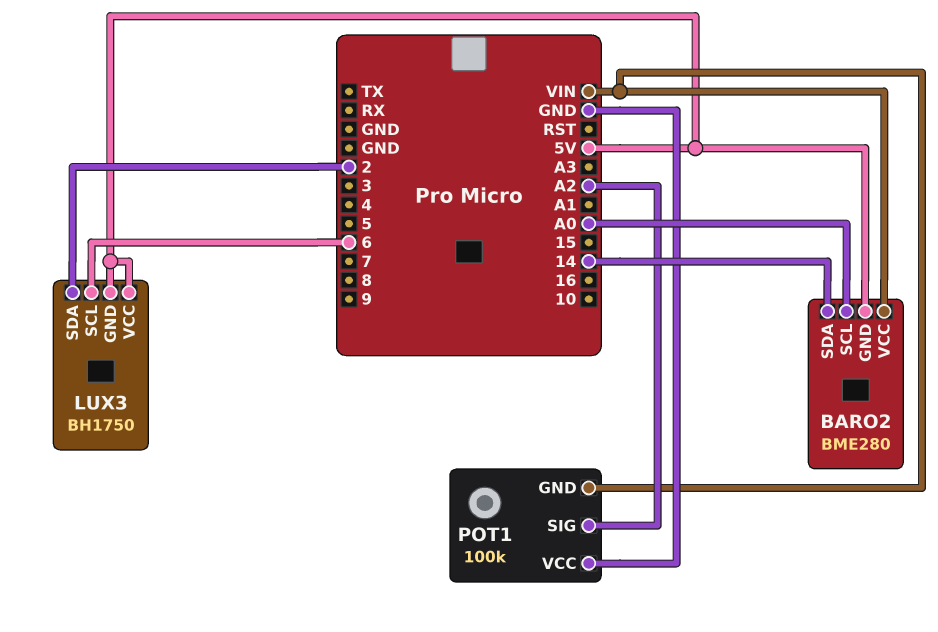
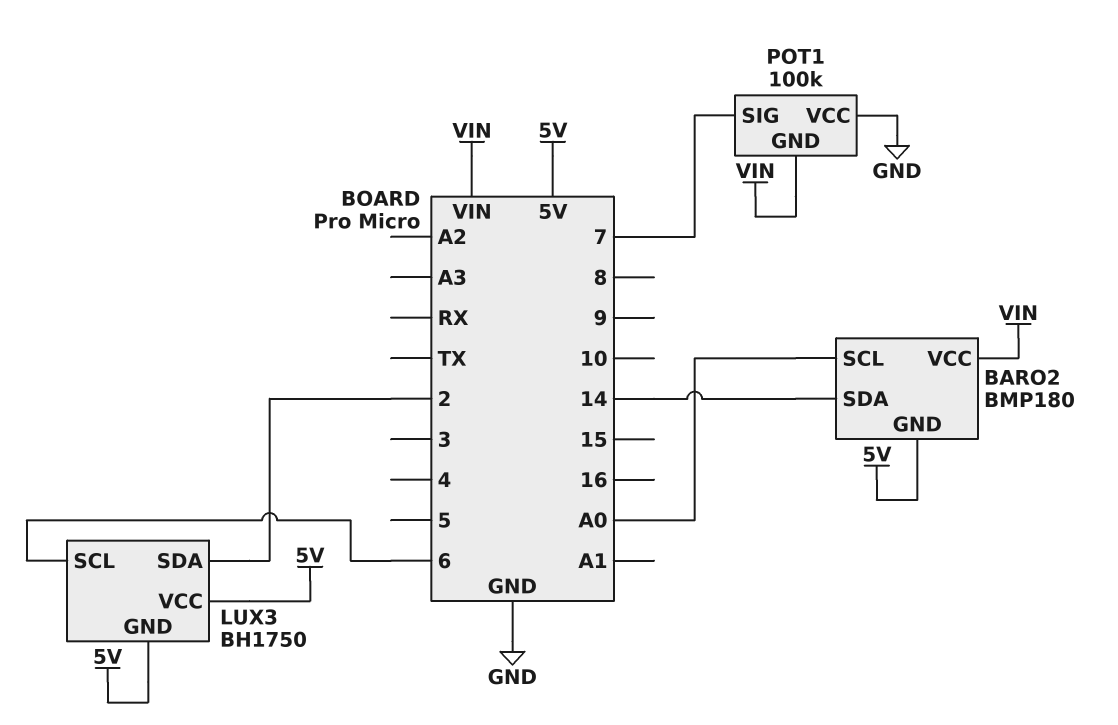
BARO2: BME280 -> BMP180
POT1 pin SIG: A2 -> 7

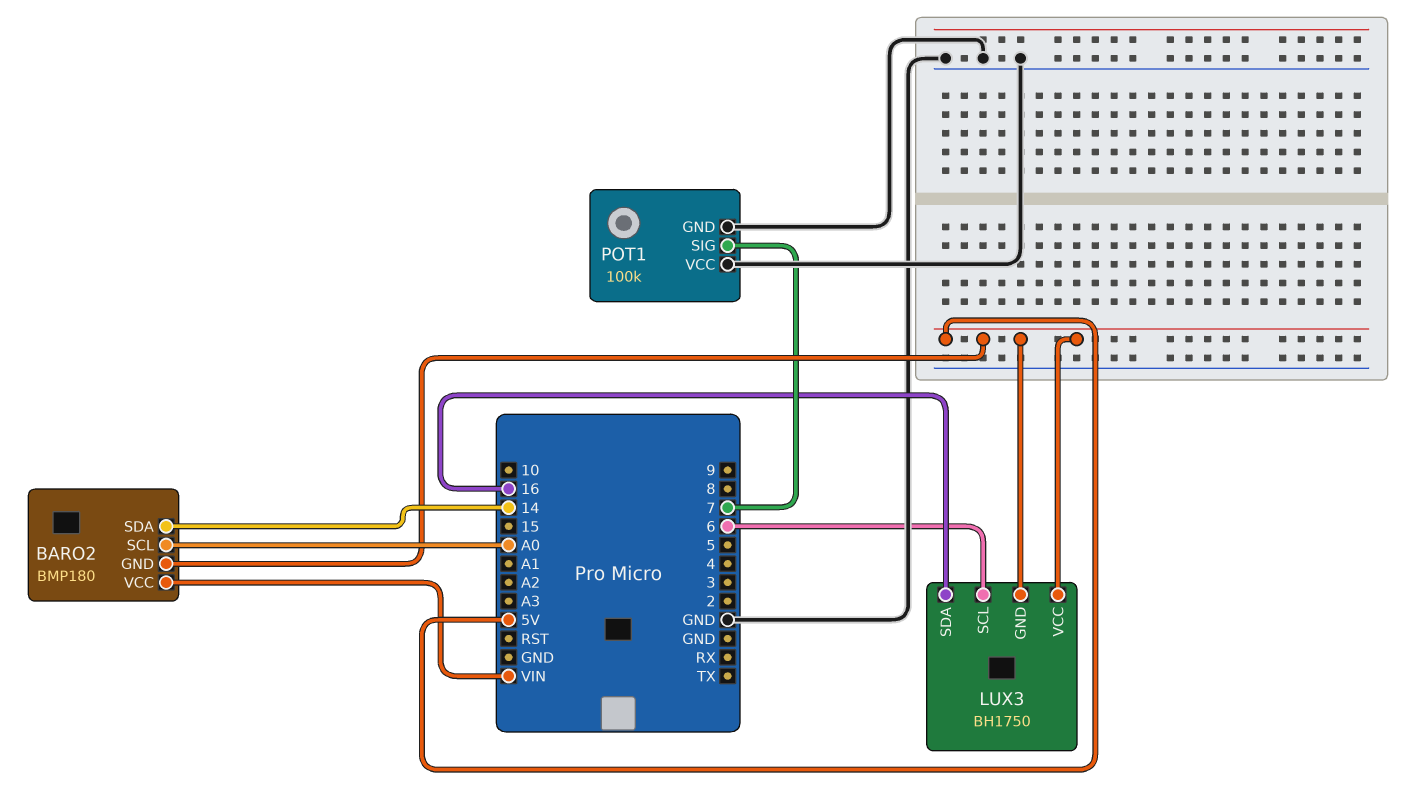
LUX3 pin SDA: 2 -> 16
POT1 pin GND: VIN -> GND

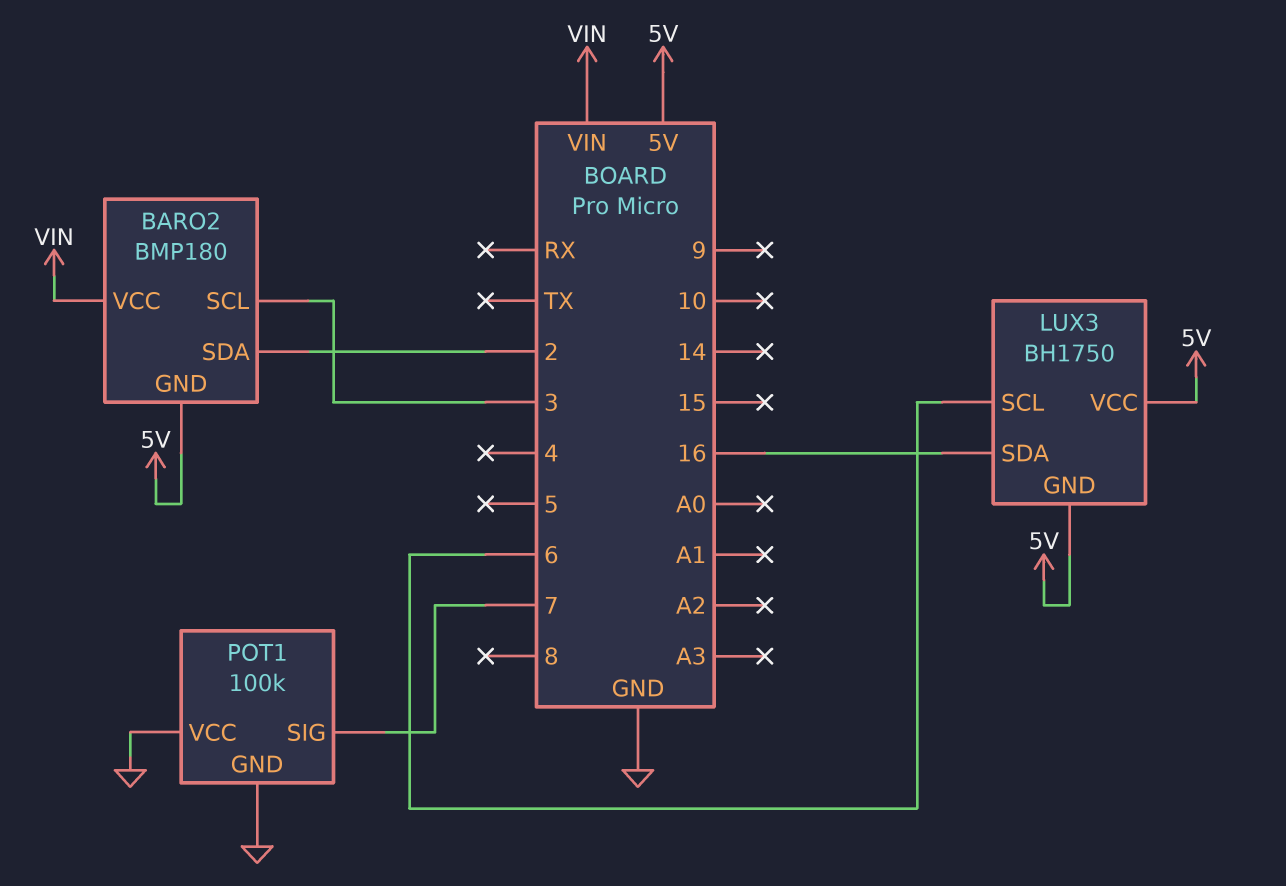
BARO2 pin SCL: A0 -> 3
BARO2 pin SDA: 14 -> 2

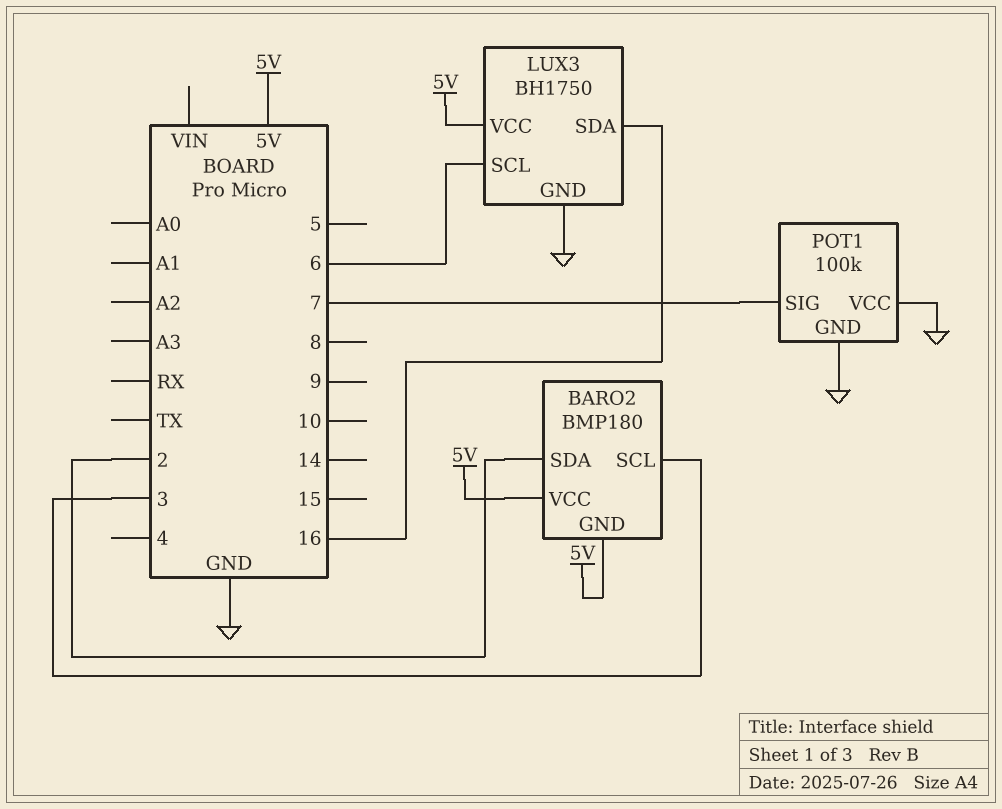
BARO2 pin VCC: VIN -> 5V
LUX3 pin GND: 5V -> GND

